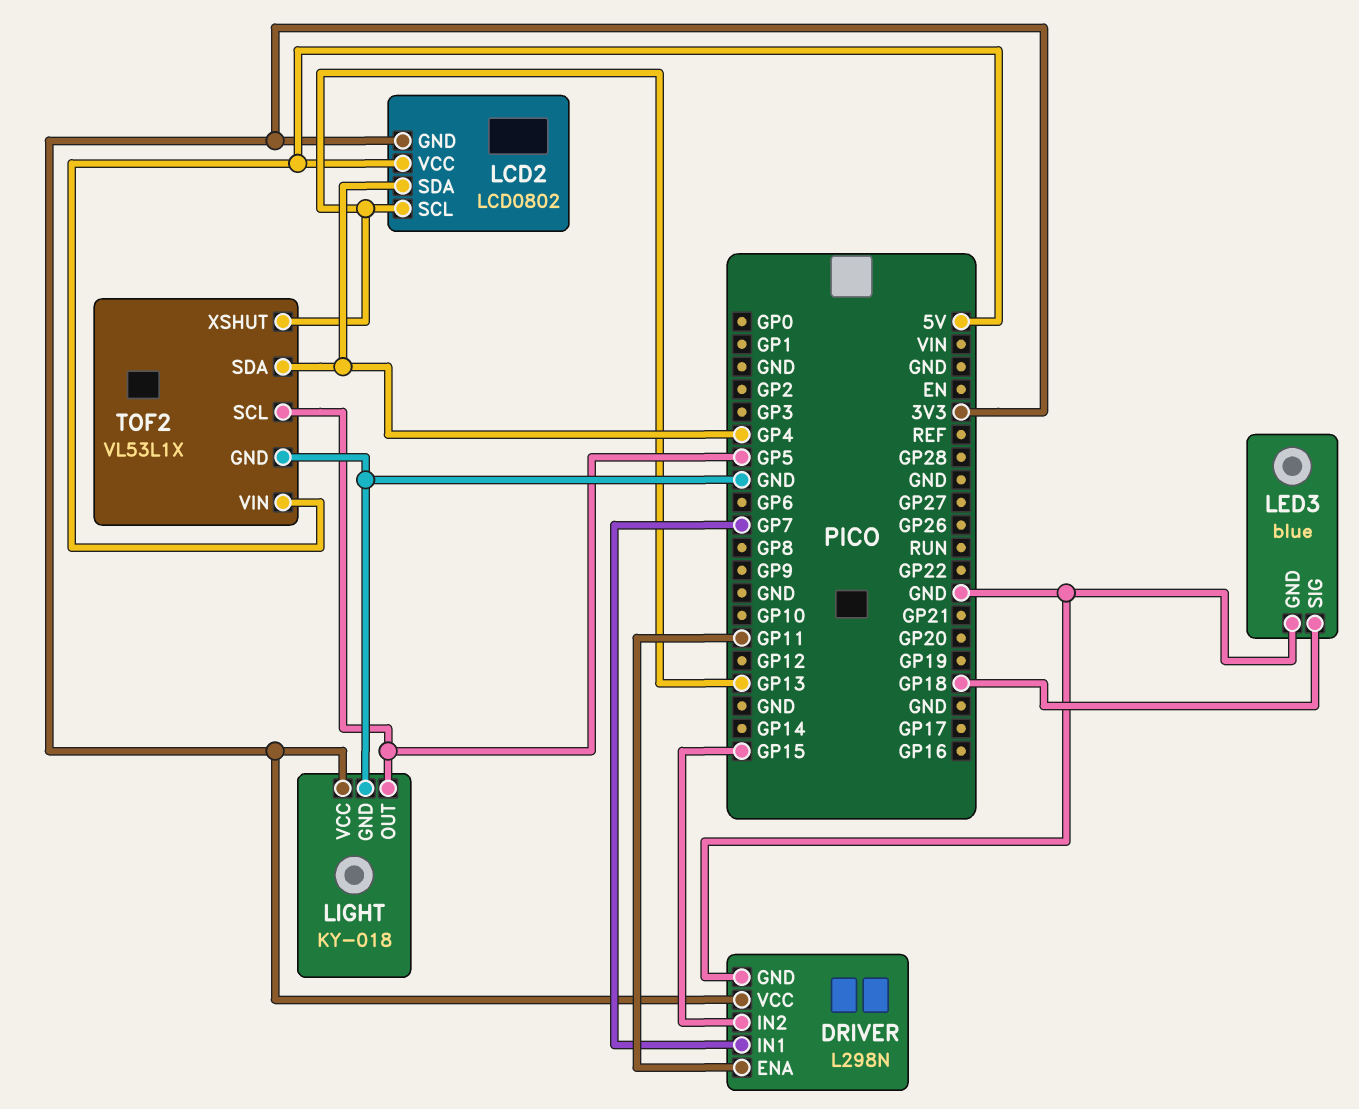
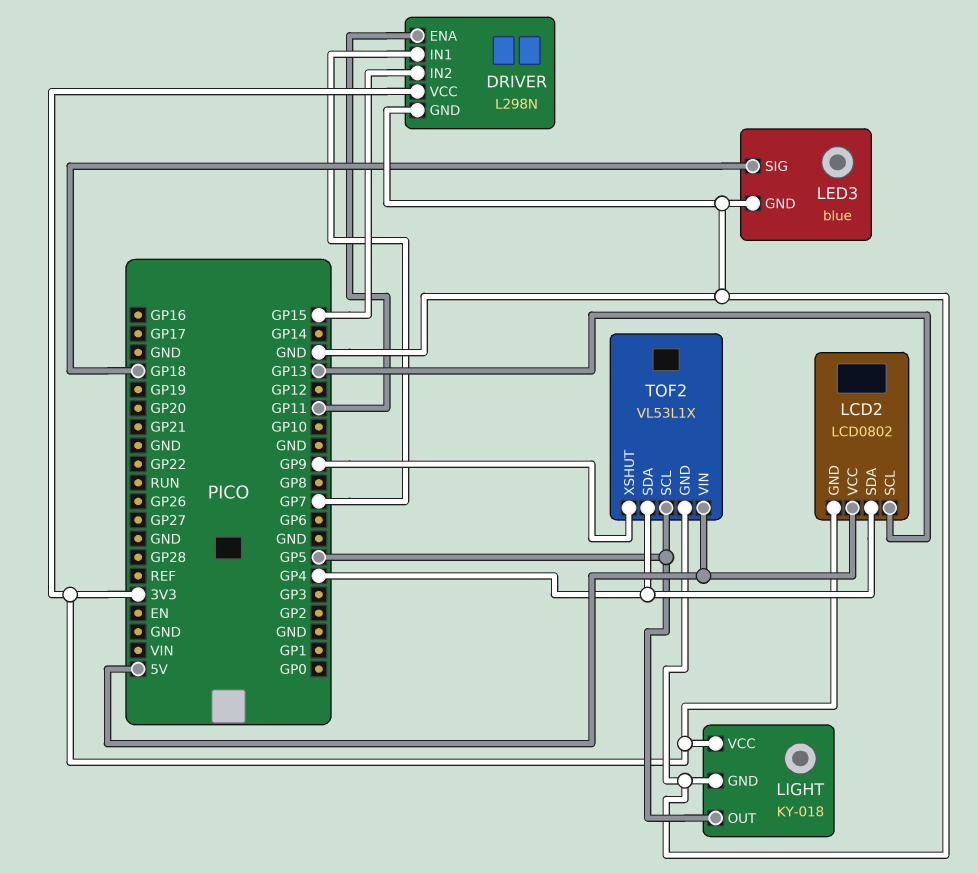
TOF2 pin XSHUT: GP13 -> GP9

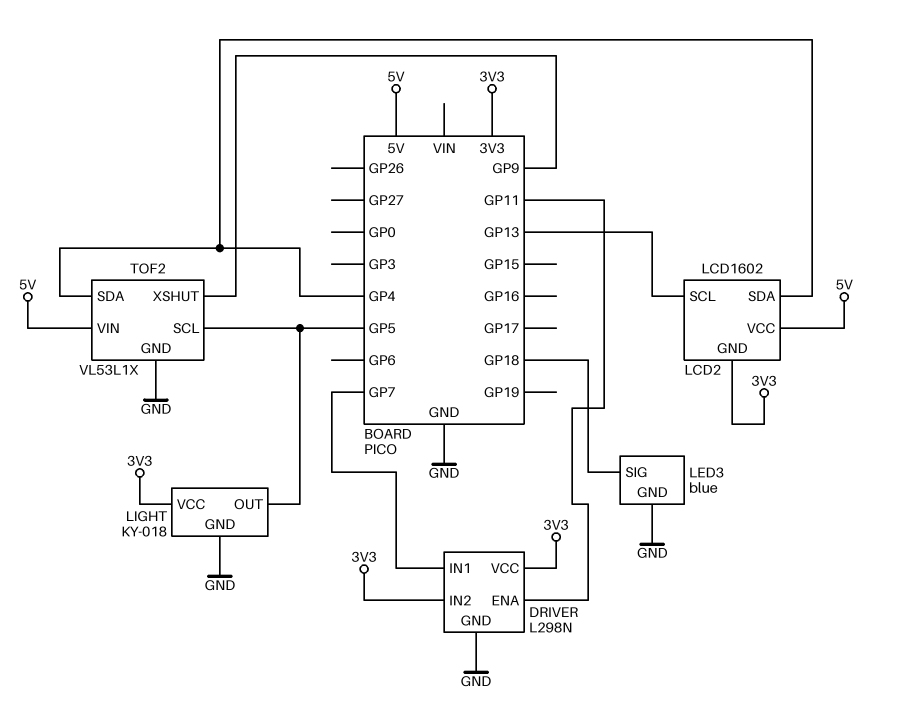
DRIVER pin IN2: GP15 -> 3V3
LCD2: LCD0802 -> LCD1602

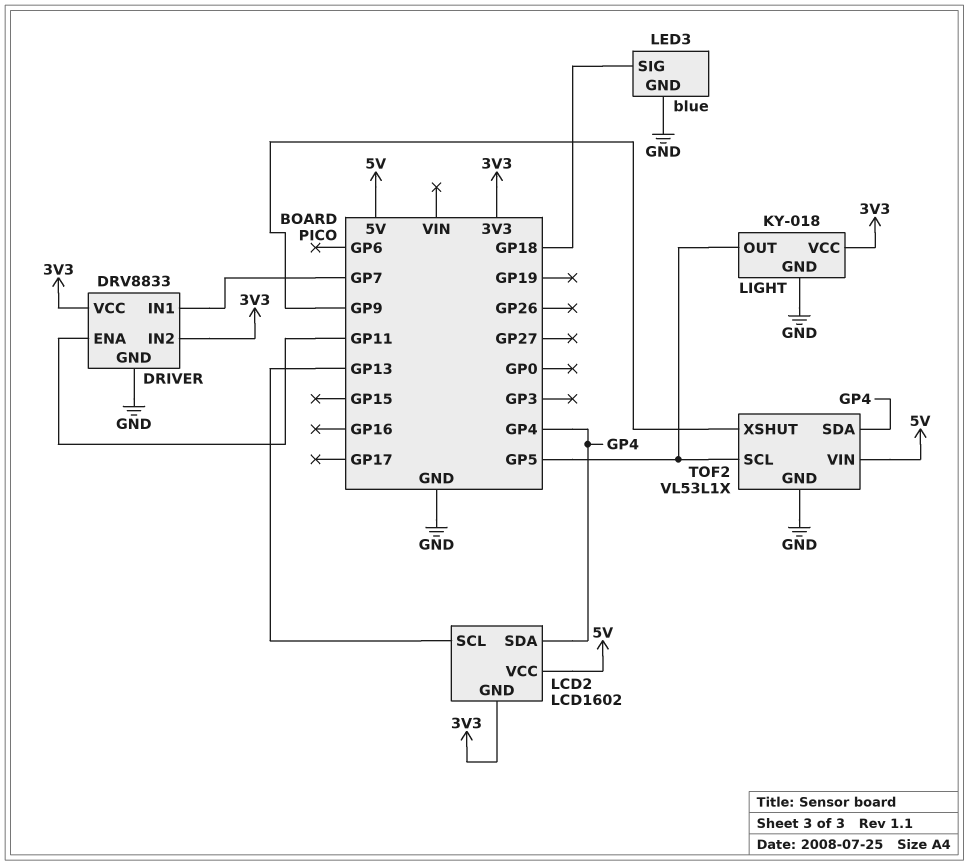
DRIVER: L298N -> DRV8833

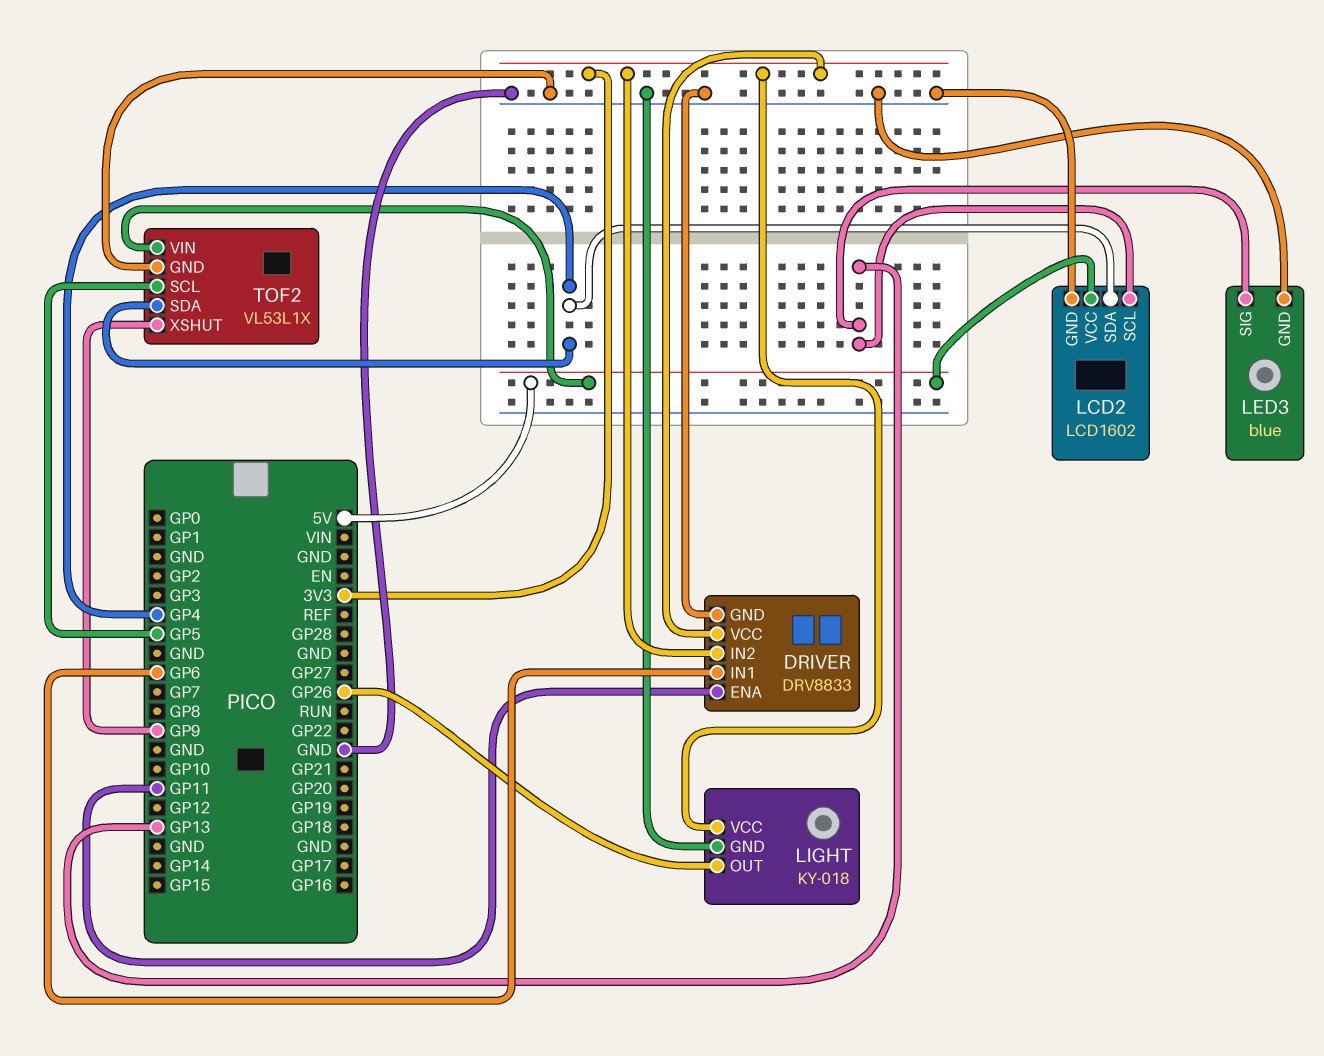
DRIVER pin IN1: GP7 -> GP6
LCD2 pin GND: 3V3 -> GND
LED3 pin SIG: GP18 -> GP13
LIGHT pin OUT: GP5 -> GP26

